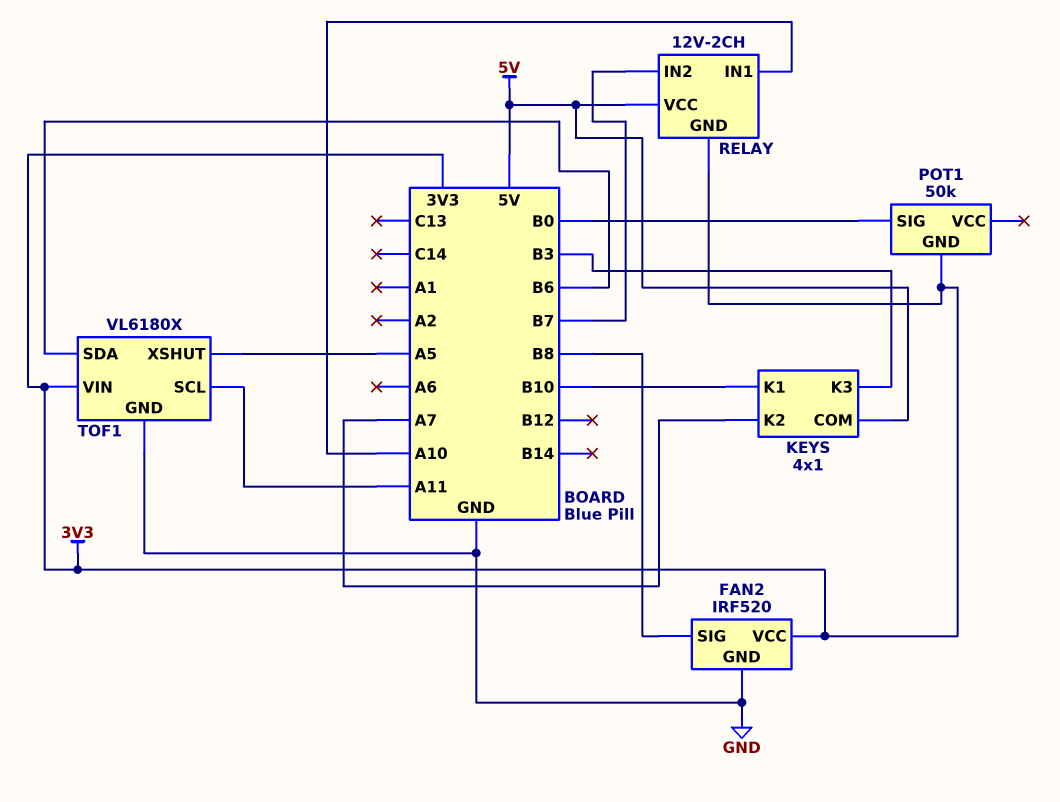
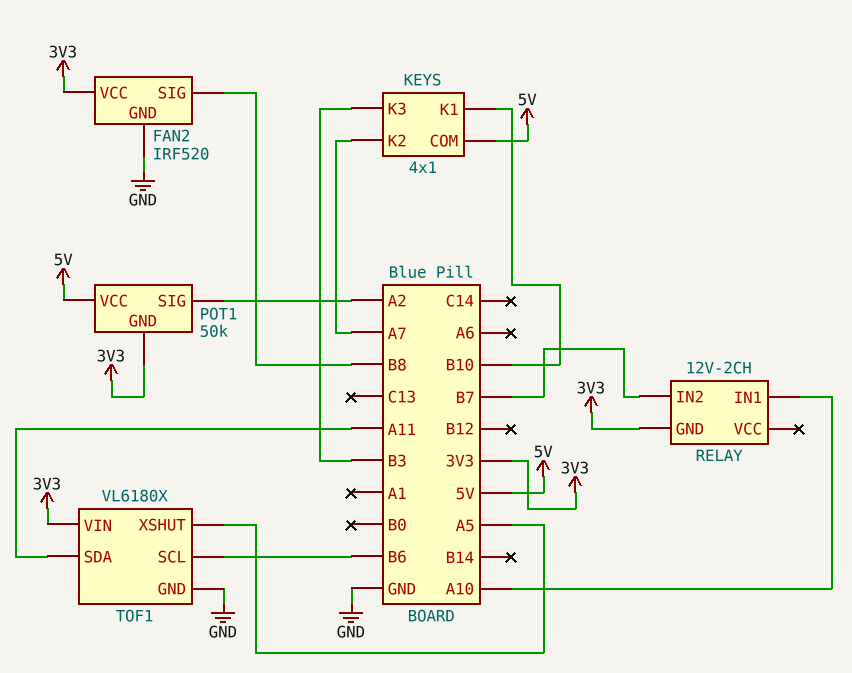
POT1 pin SIG: B0 -> A2
POT1 pin VCC: none -> 5V
RELAY pin VCC: 5V -> none
TOF1 pin SCL: A11 -> B6
TOF1 pin SDA: B6 -> A11

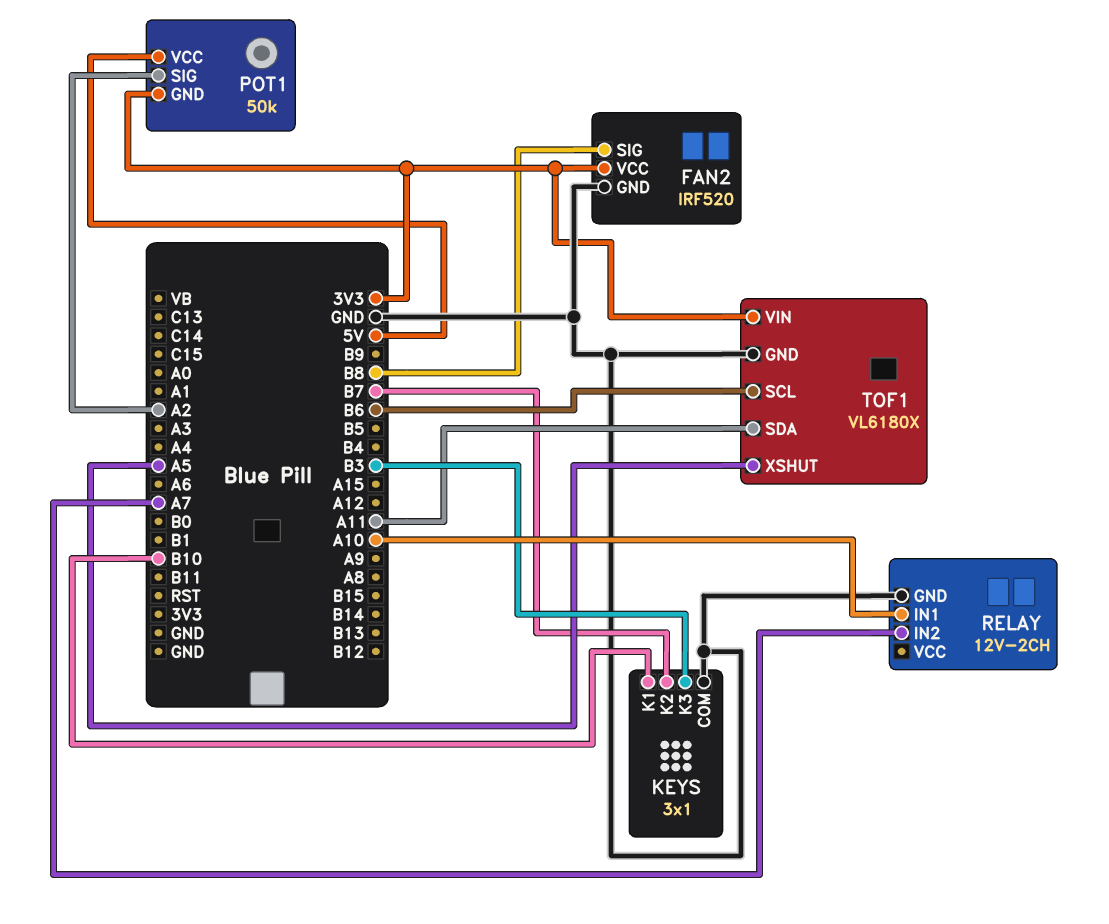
KEYS: 4x1 -> 3x1
KEYS pin COM: 5V -> GND
KEYS pin K2: A7 -> B7
RELAY pin GND: 3V3 -> GND
RELAY pin IN2: B7 -> A7

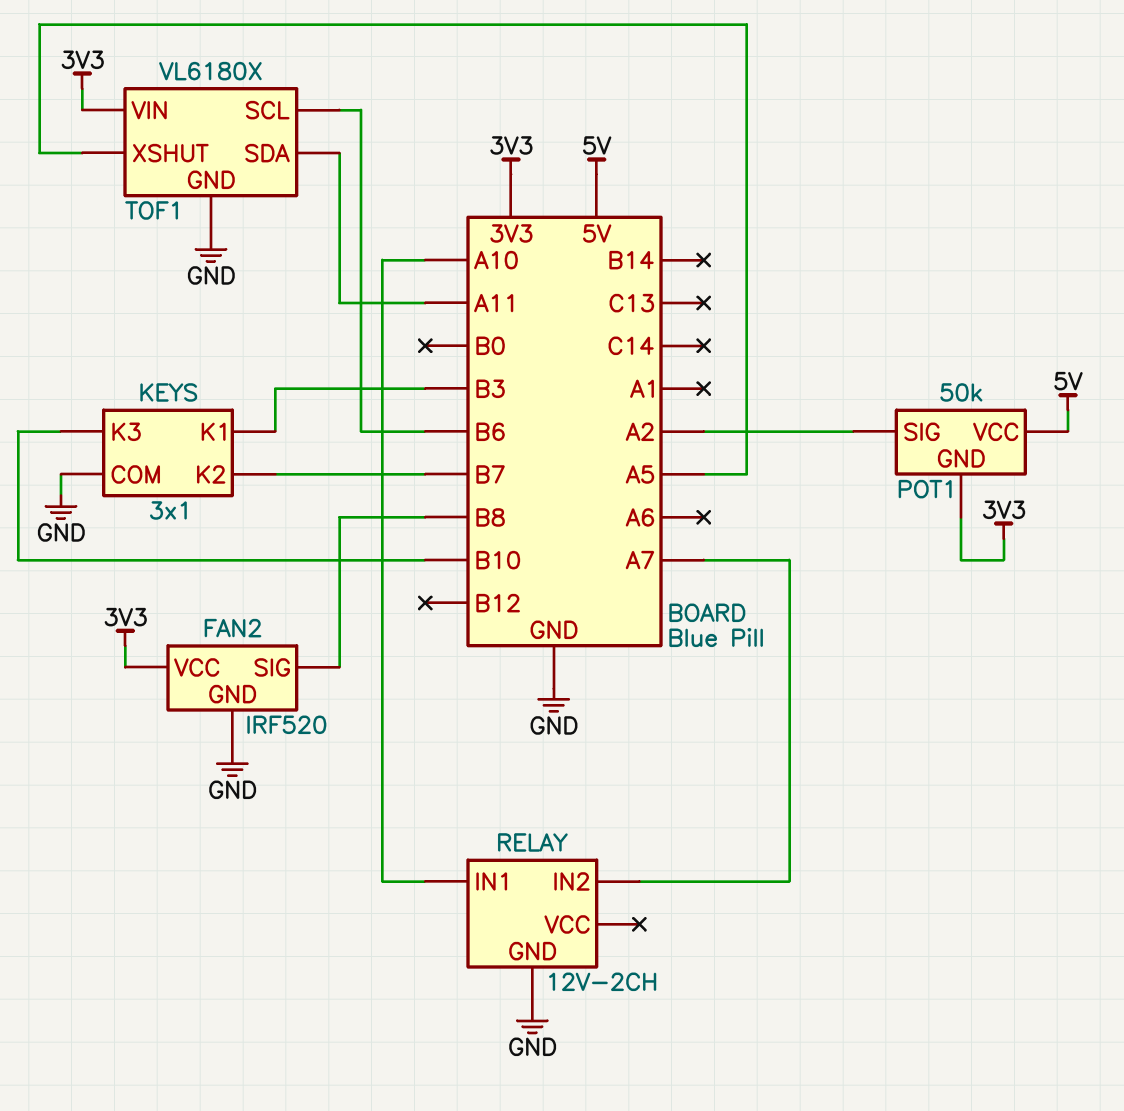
KEYS pin K1: B10 -> B3
KEYS pin K3: B3 -> B10

